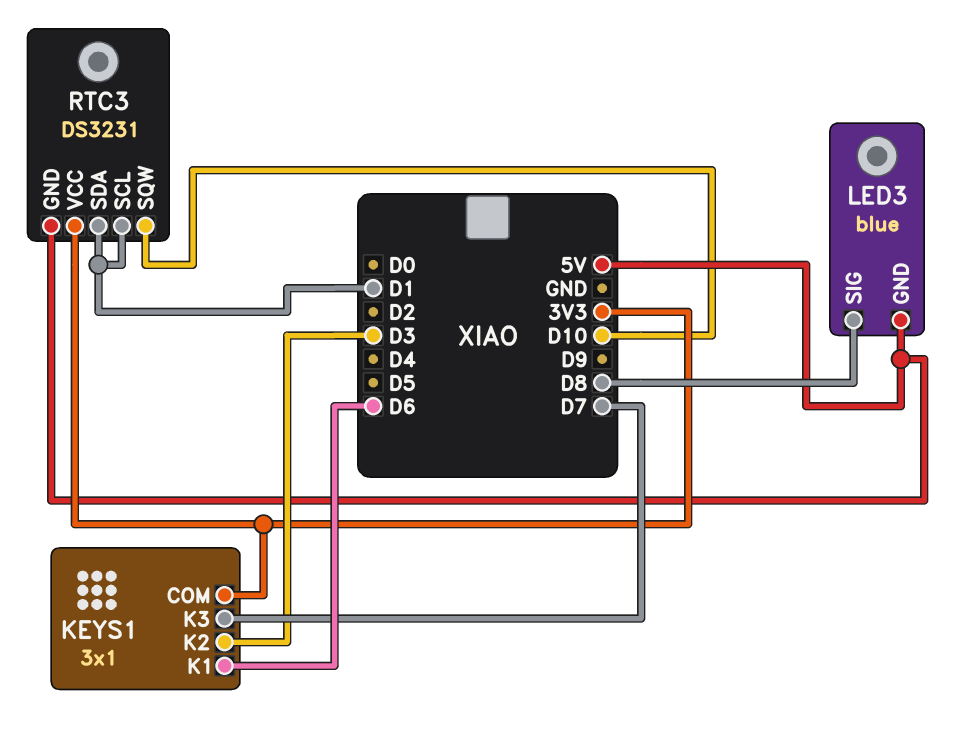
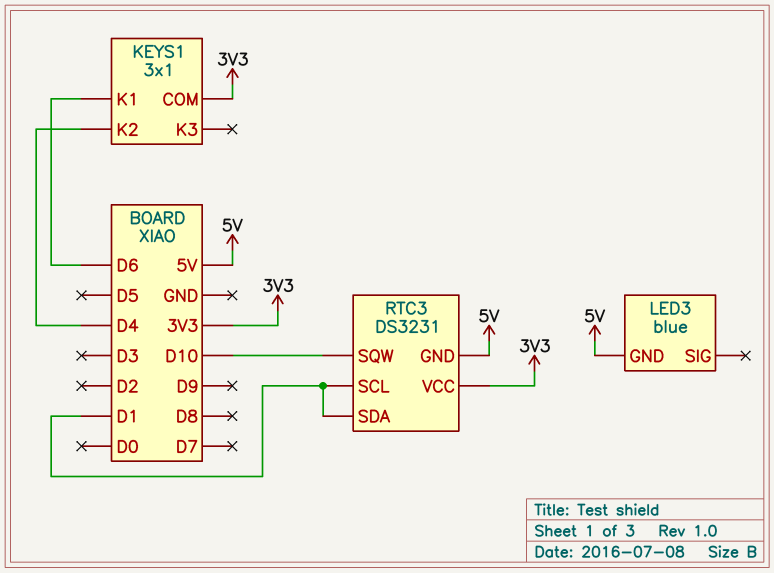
KEYS1 pin K2: D3 -> D4
KEYS1 pin K3: D7 -> none
LED3 pin SIG: D8 -> none

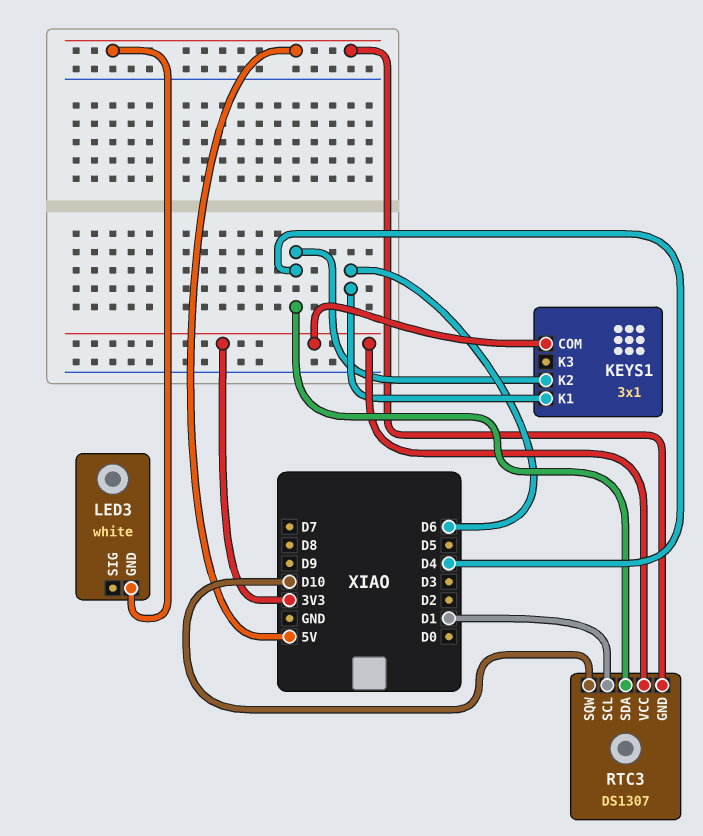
LED3: blue -> white
RTC3: DS3231 -> DS1307
RTC3 pin SDA: D1 -> D4

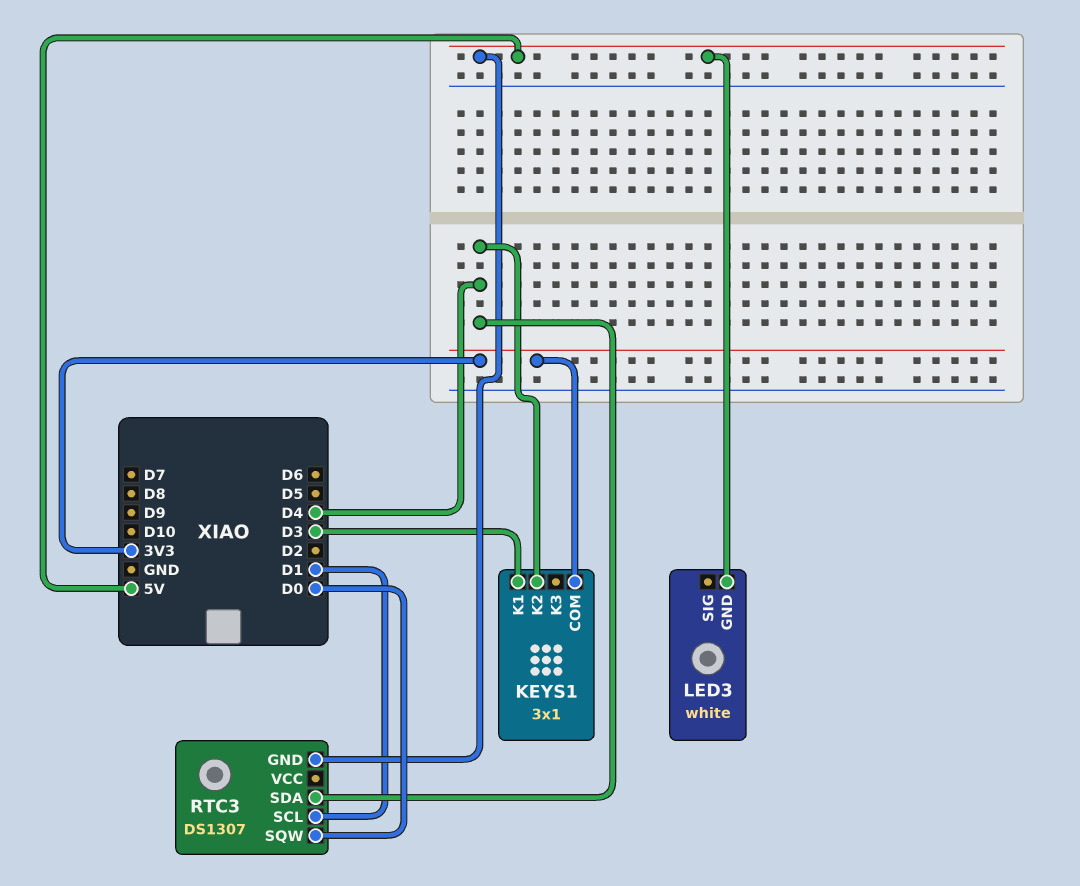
KEYS1 pin K1: D6 -> D3
RTC3 pin SQW: D10 -> D0
RTC3 pin VCC: 3V3 -> none

